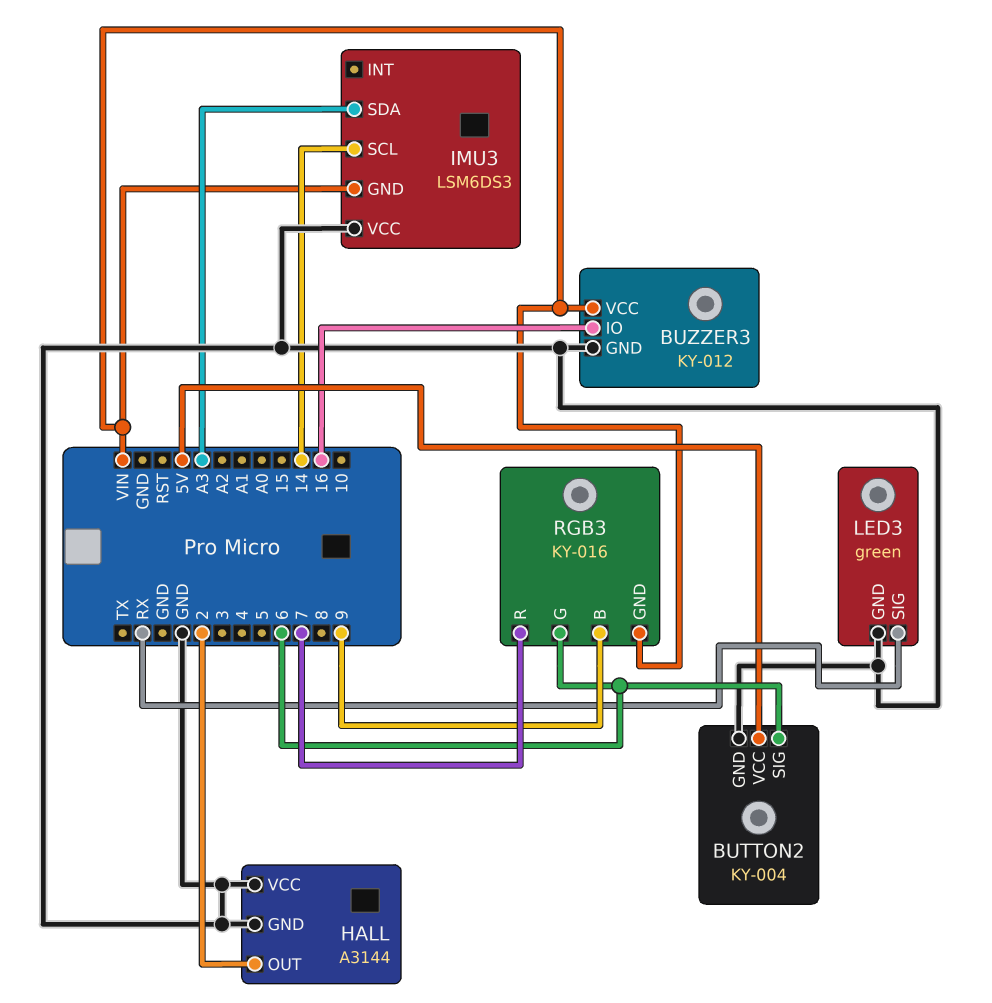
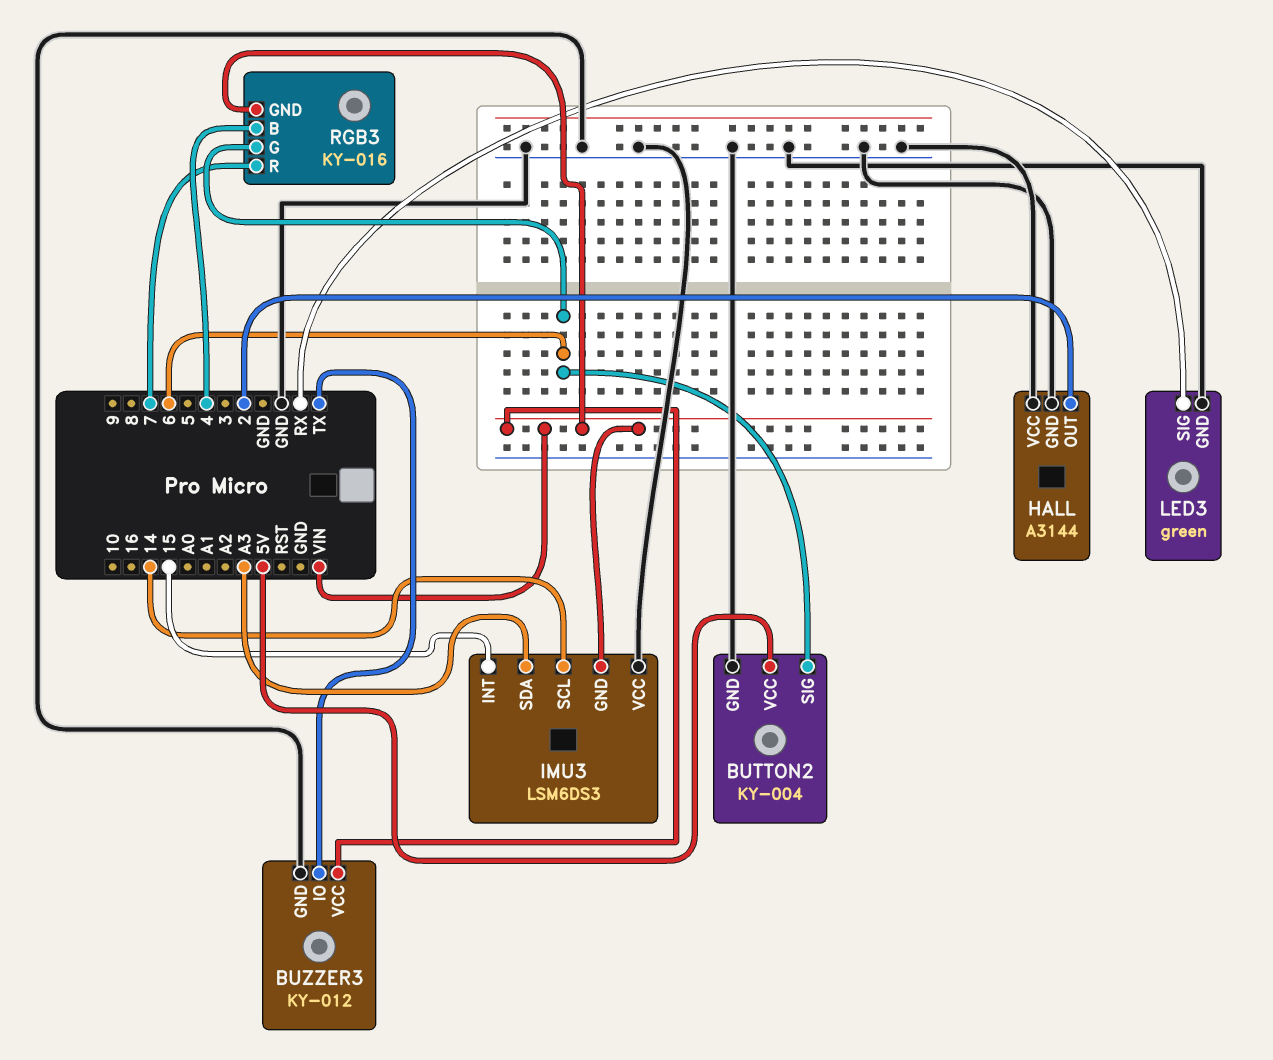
BUZZER3 pin IO: 16 -> TX
IMU3 pin INT: none -> 15
RGB3 pin B: 9 -> 4

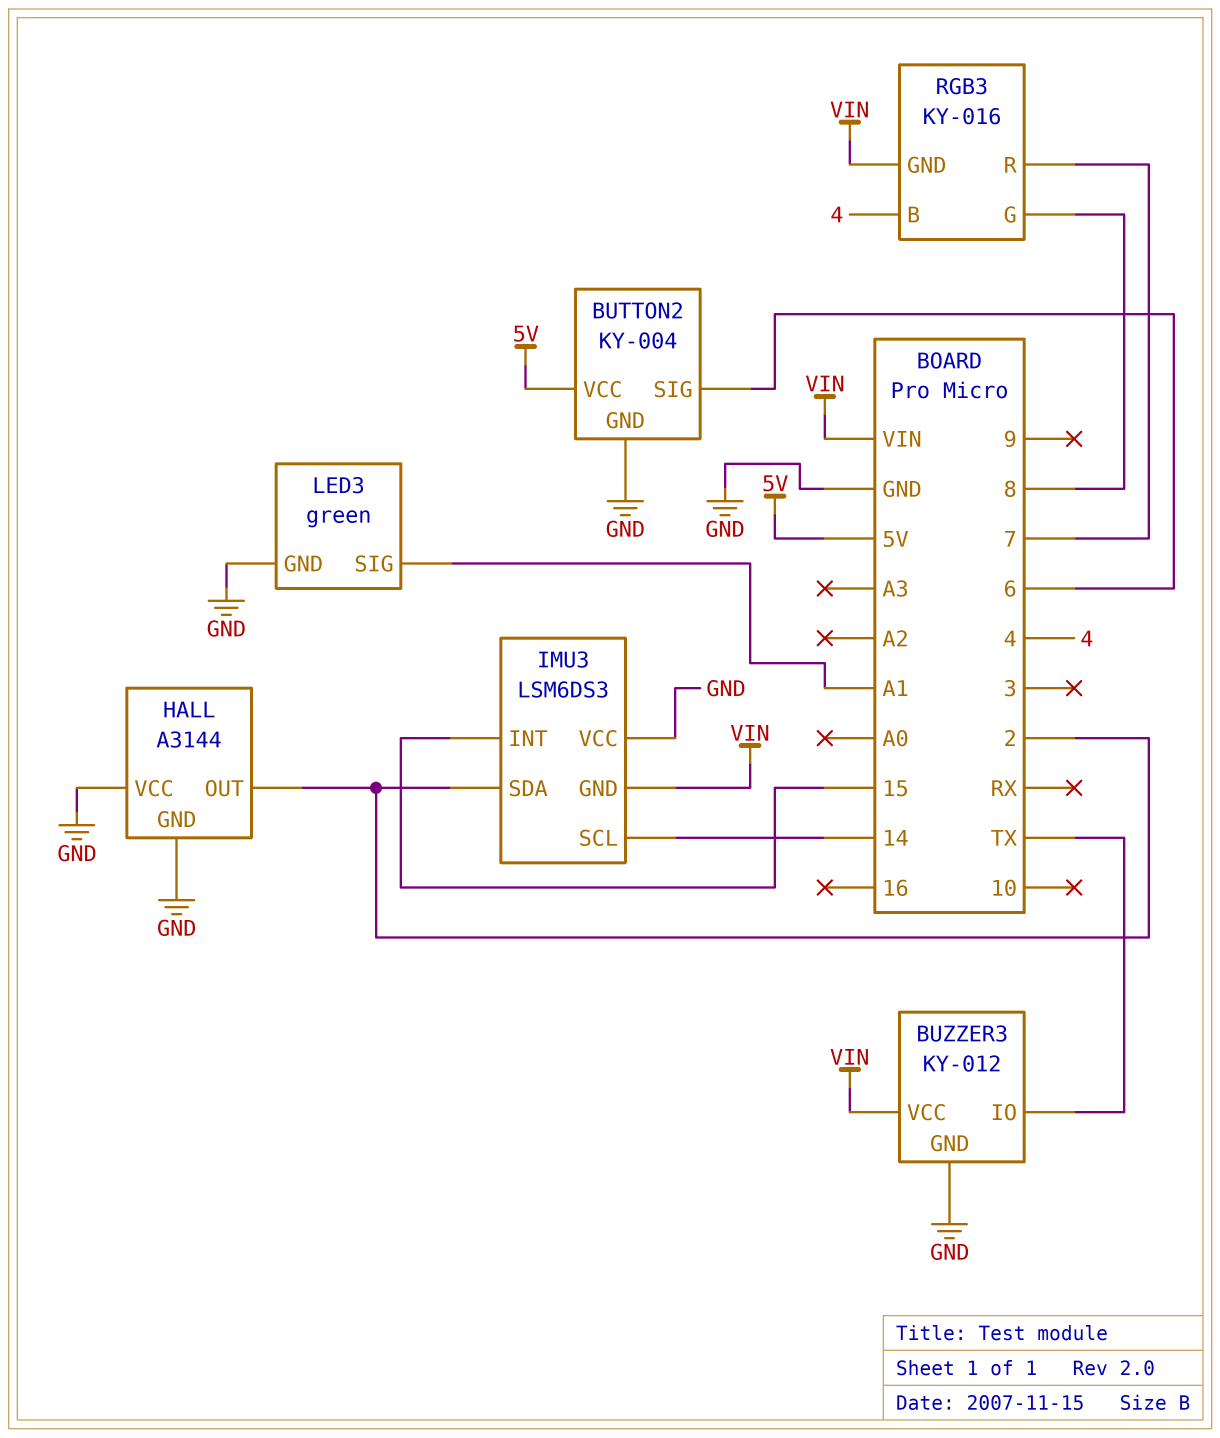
IMU3 pin SDA: A3 -> 2
LED3 pin SIG: RX -> A1
RGB3 pin G: 6 -> 8

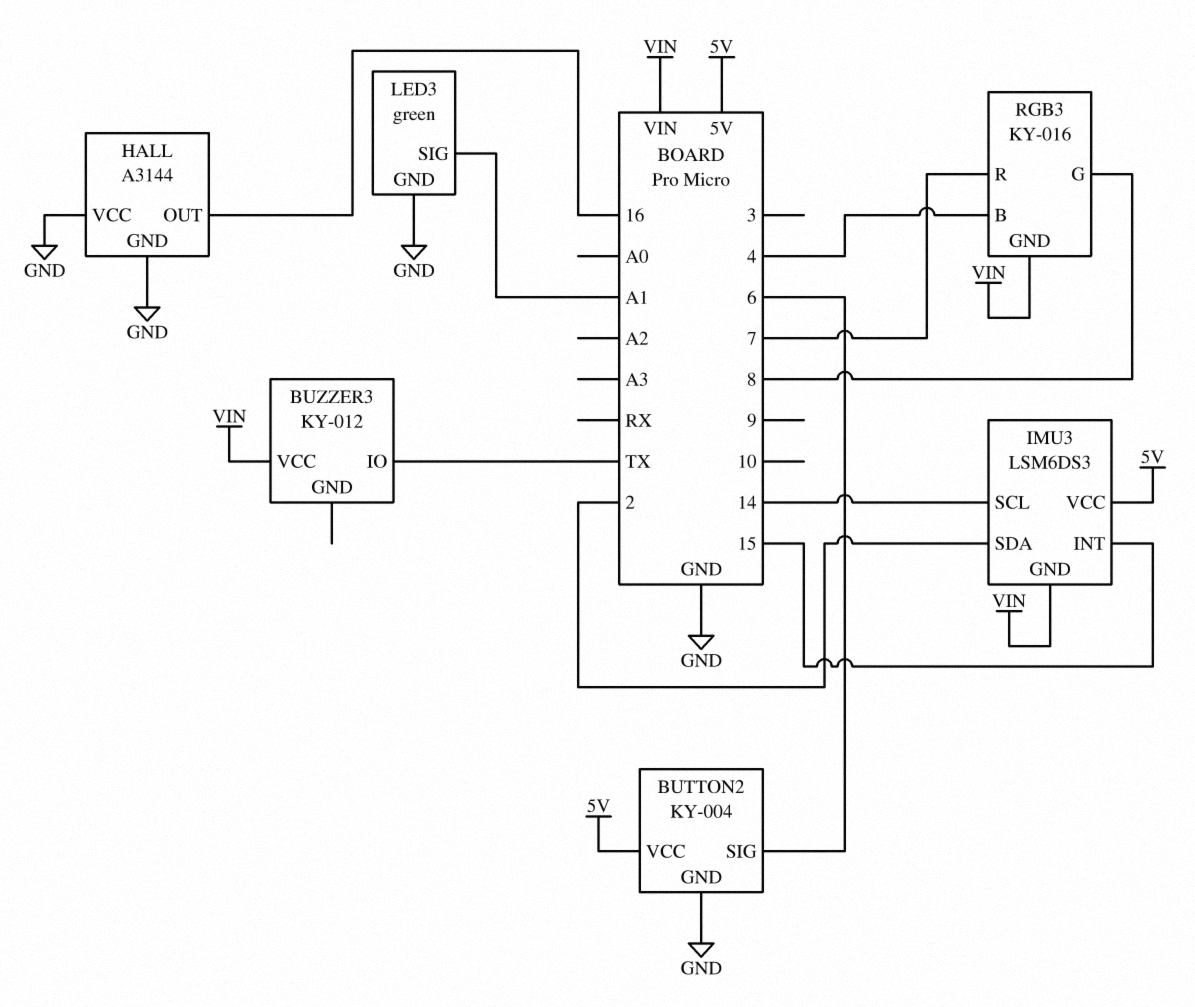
BUZZER3 pin GND: GND -> none
HALL pin OUT: 2 -> 16
IMU3 pin VCC: GND -> 5V

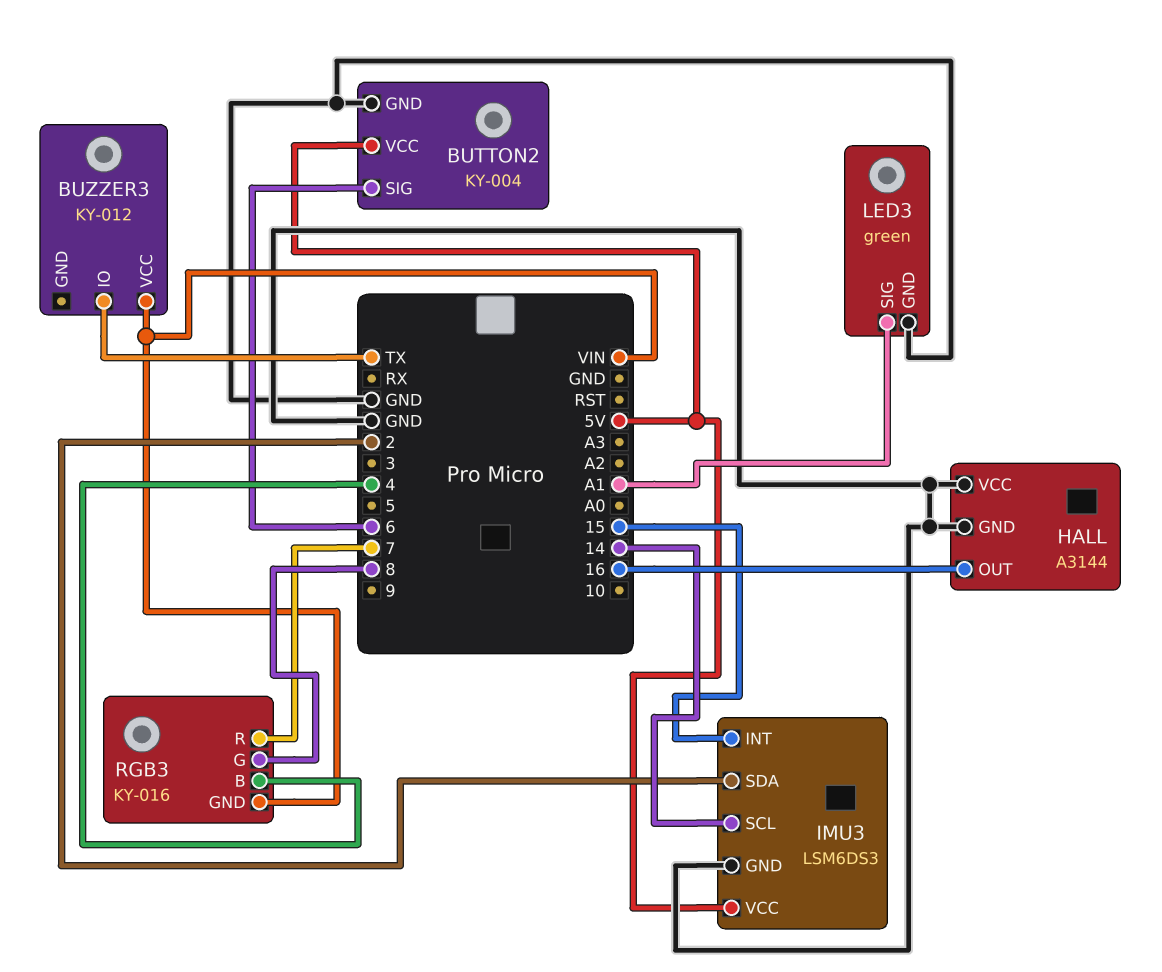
IMU3 pin GND: VIN -> GND

